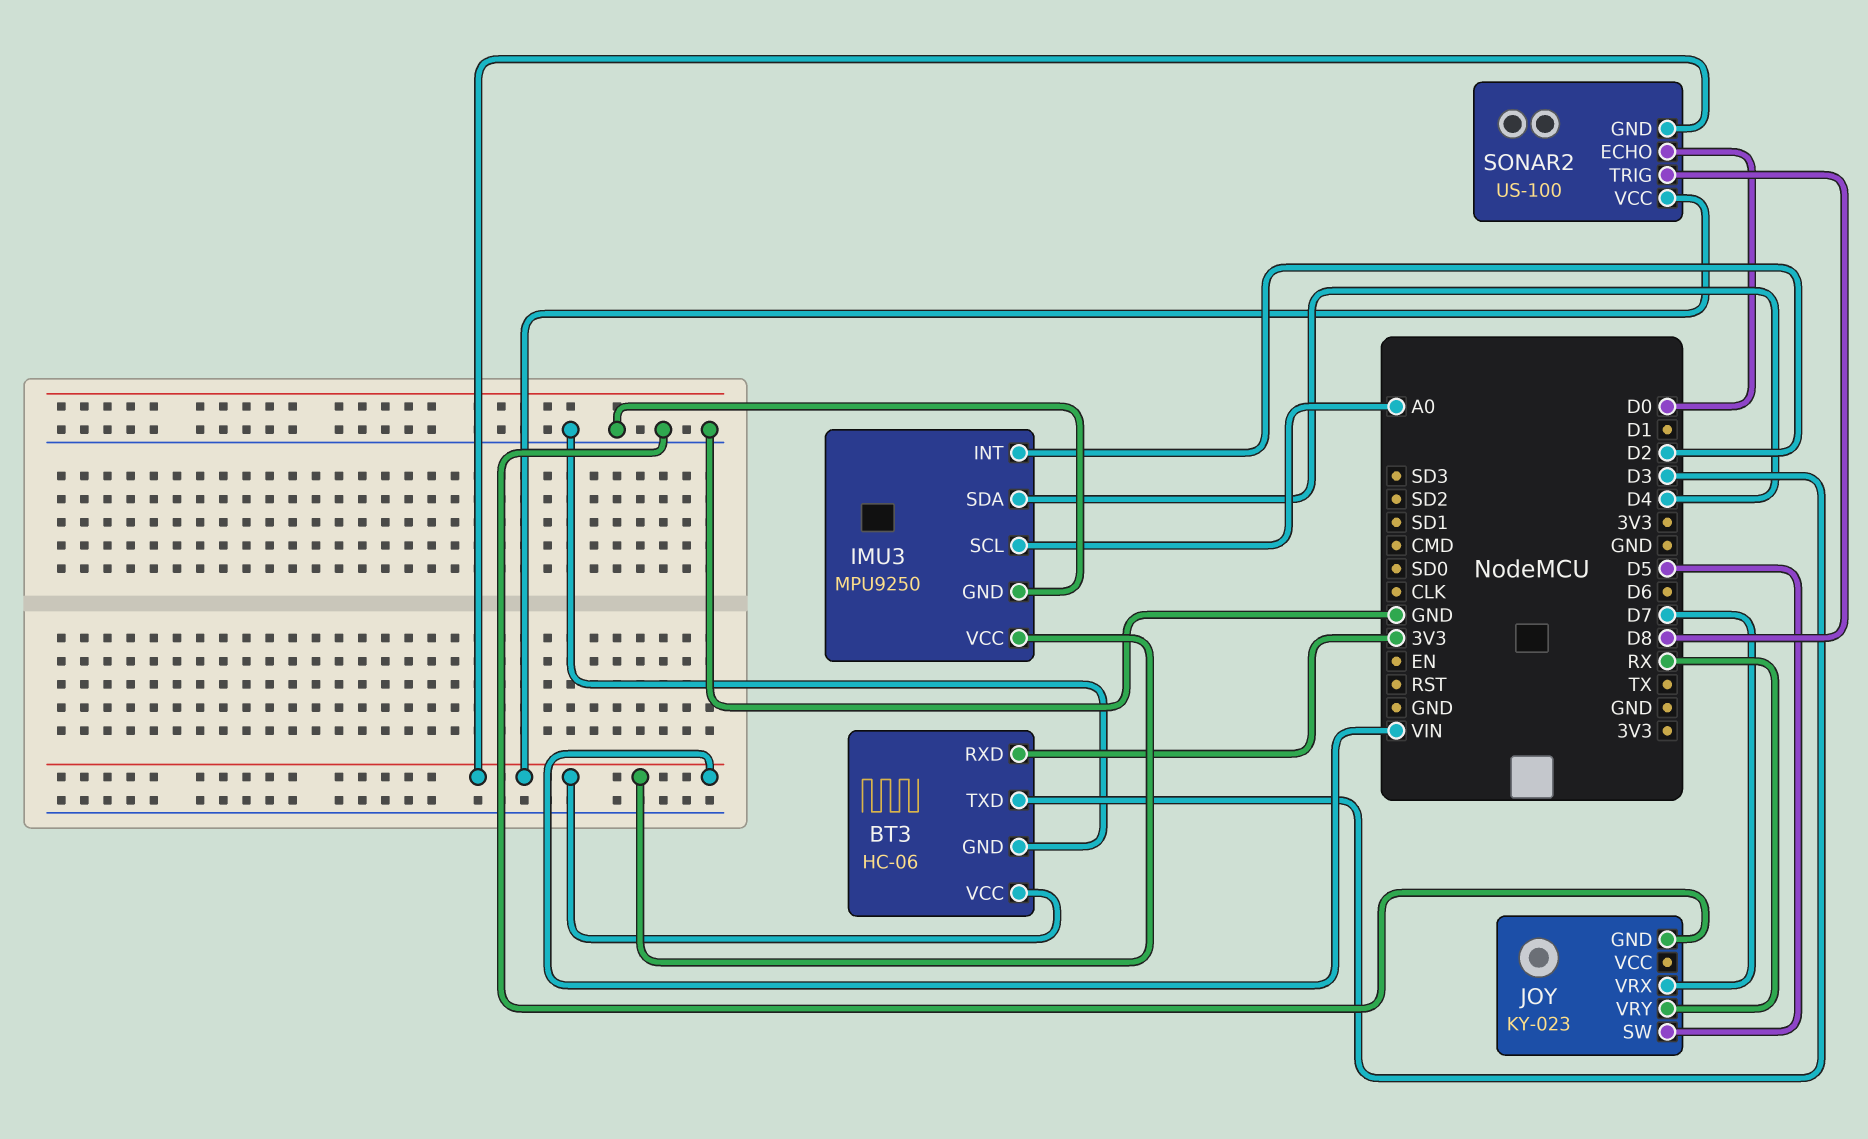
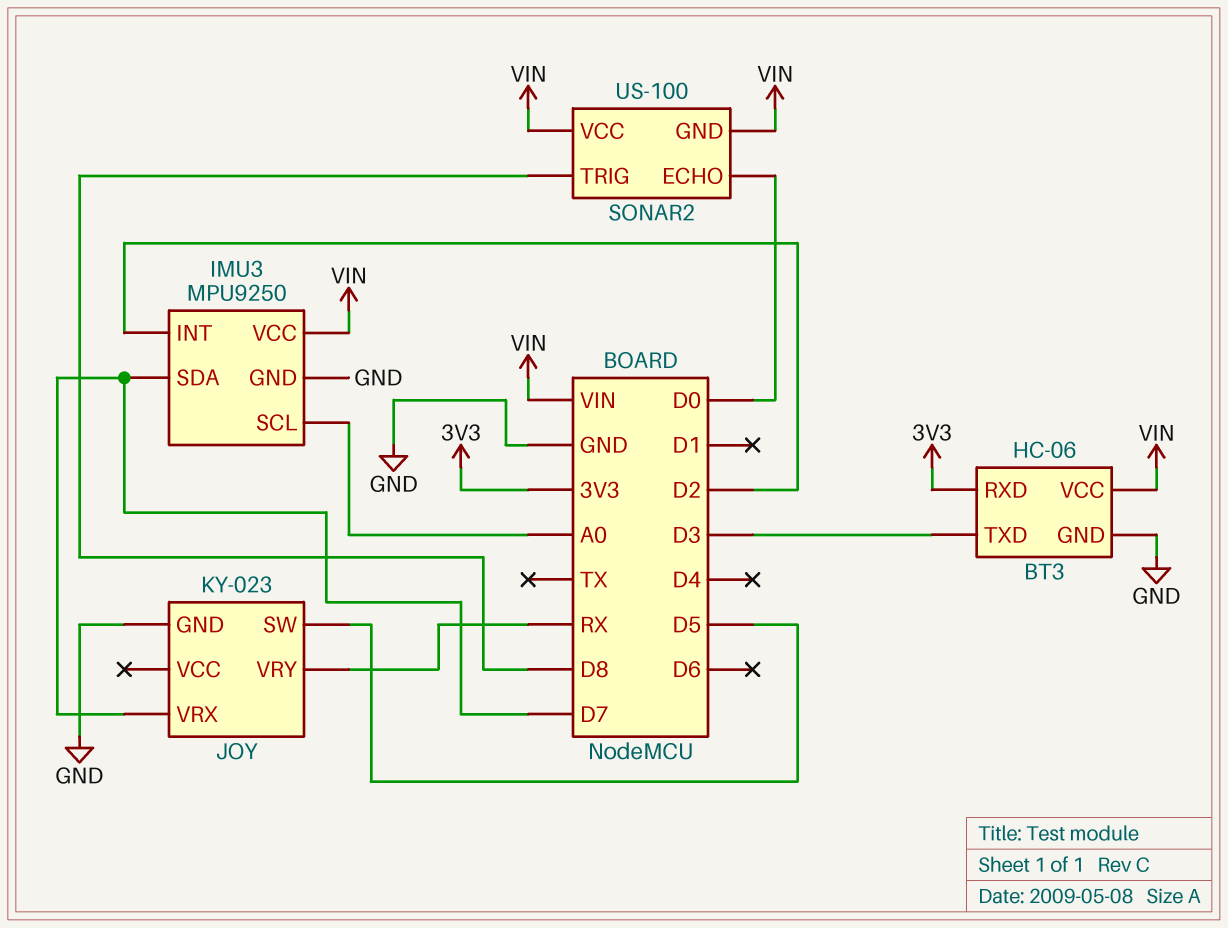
IMU3 pin SDA: D4 -> D7

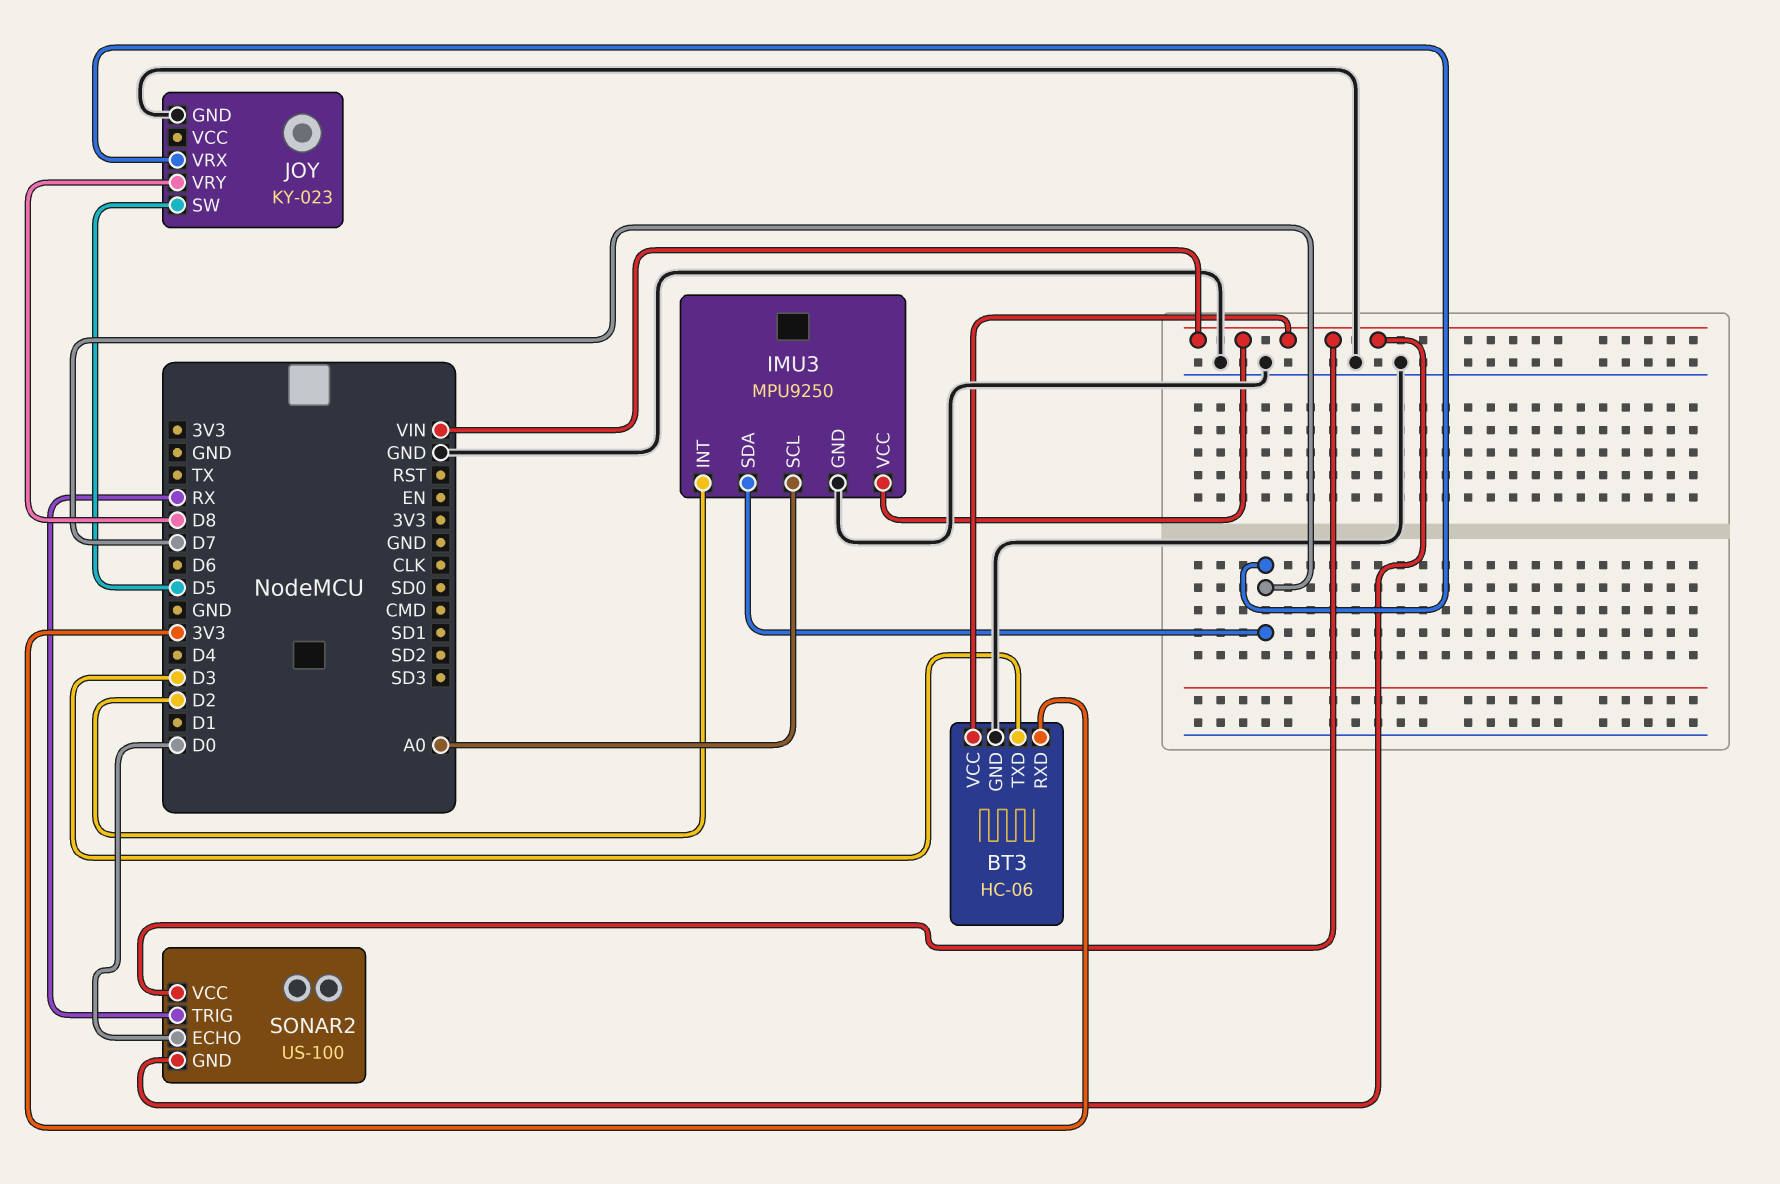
JOY pin VRY: RX -> D8
SONAR2 pin TRIG: D8 -> RX

